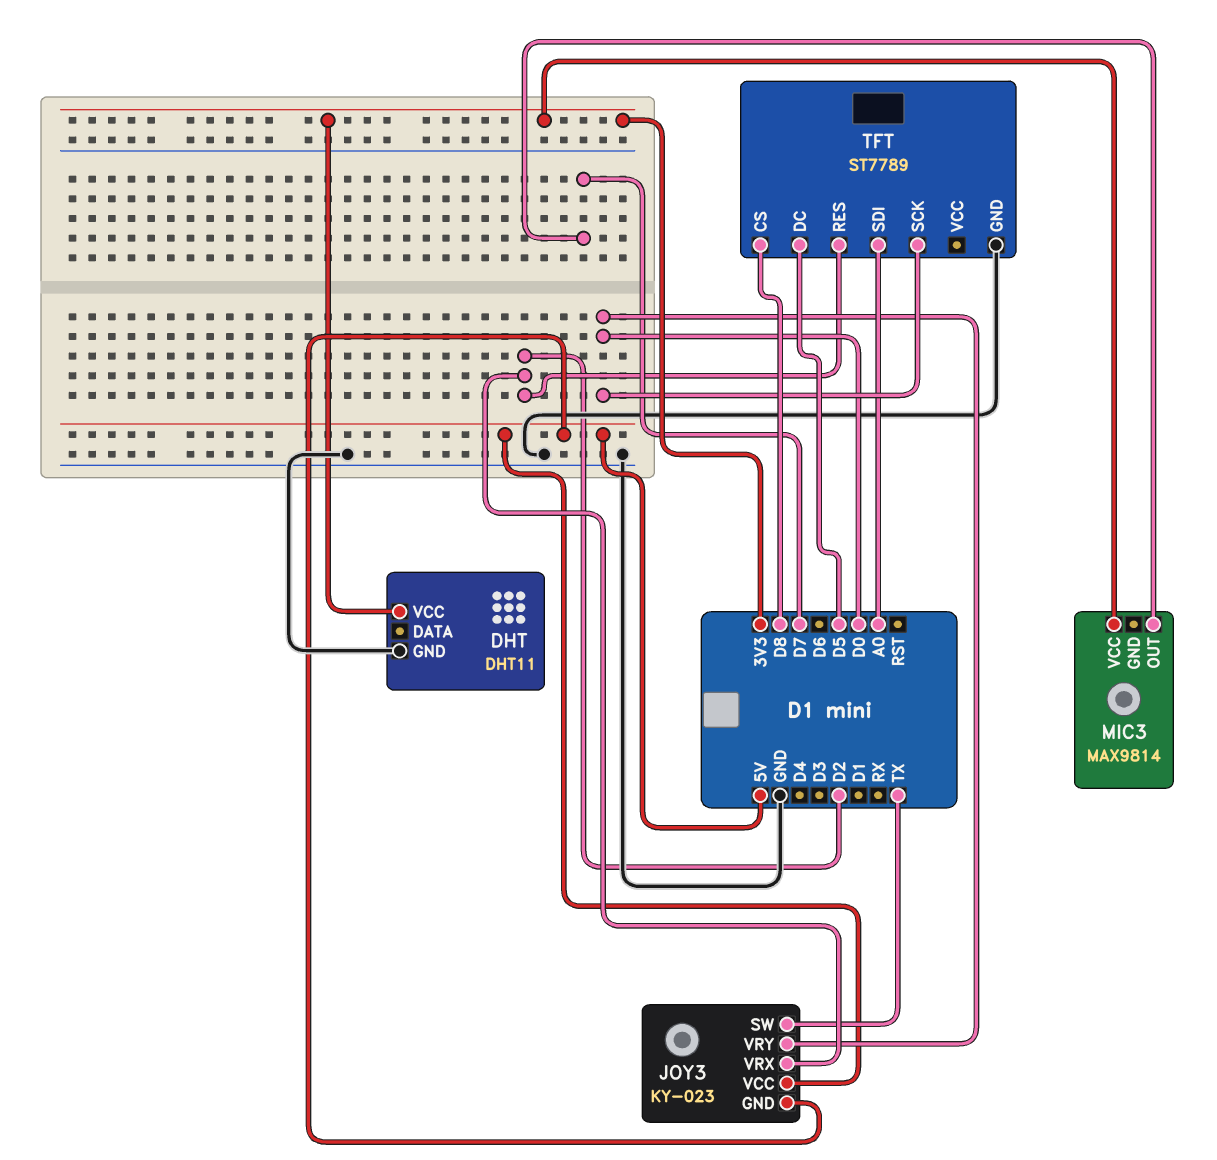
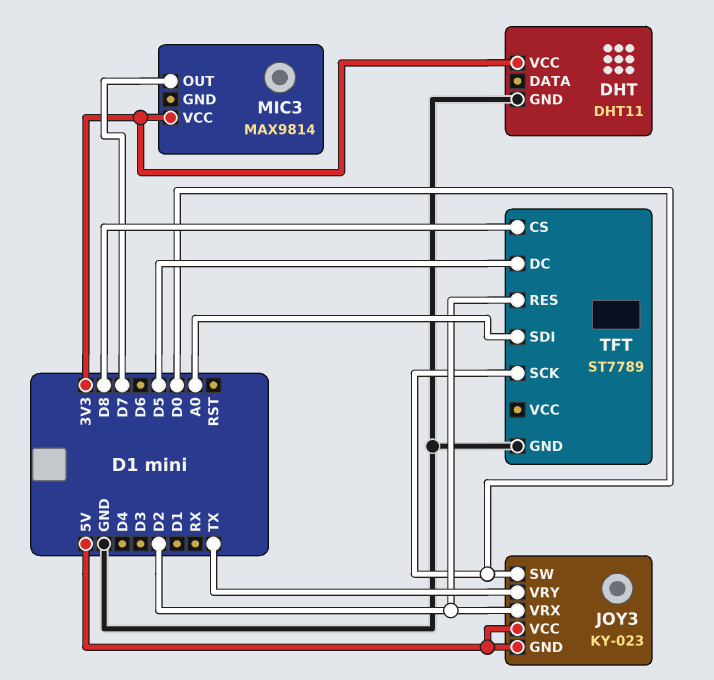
JOY3 pin SW: TX -> D0
JOY3 pin VRY: D0 -> TX

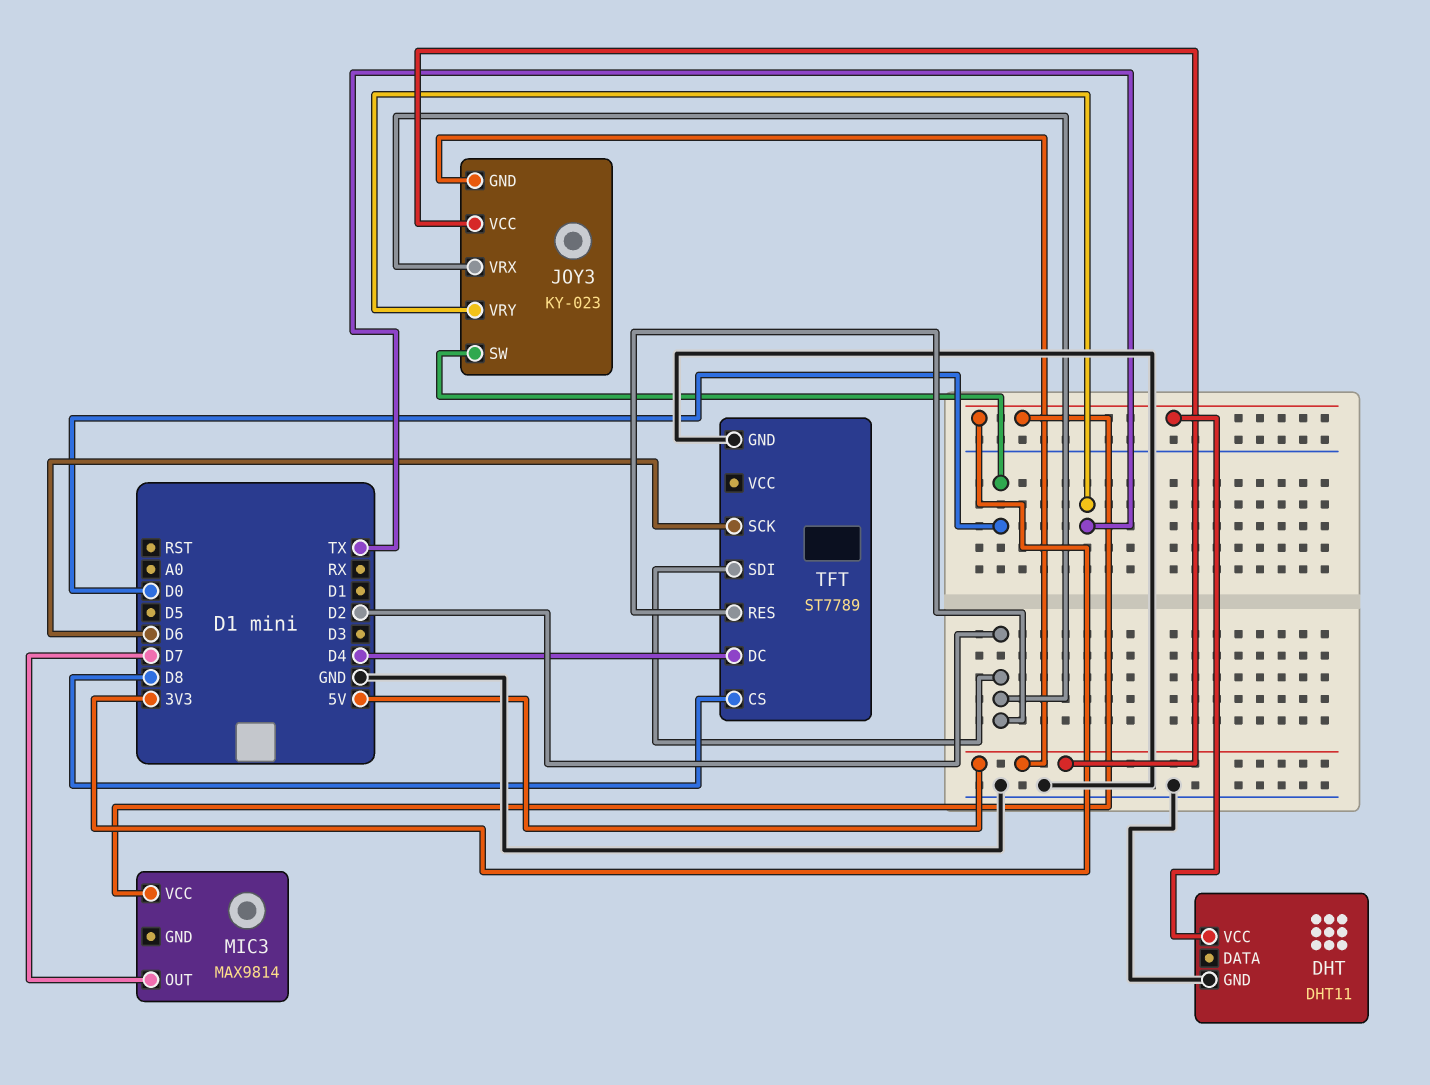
TFT pin DC: D5 -> D4
TFT pin SCK: D0 -> D6
TFT pin SDI: A0 -> D2

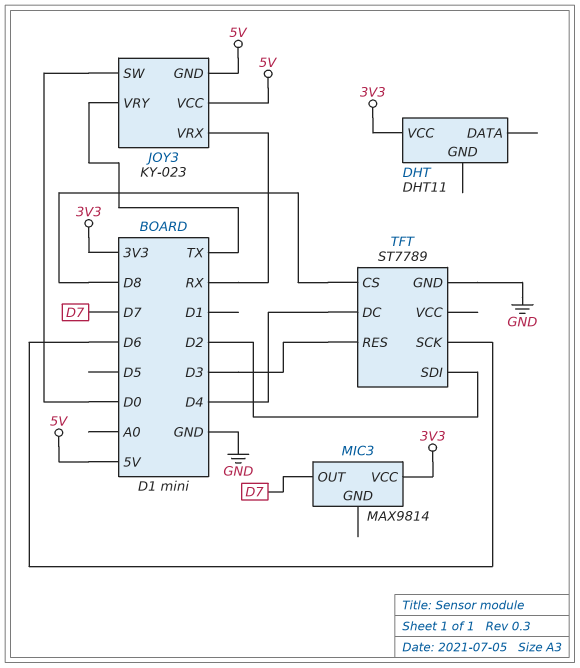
DHT pin GND: GND -> none
JOY3 pin VRX: D2 -> RX
TFT pin RES: D2 -> D3

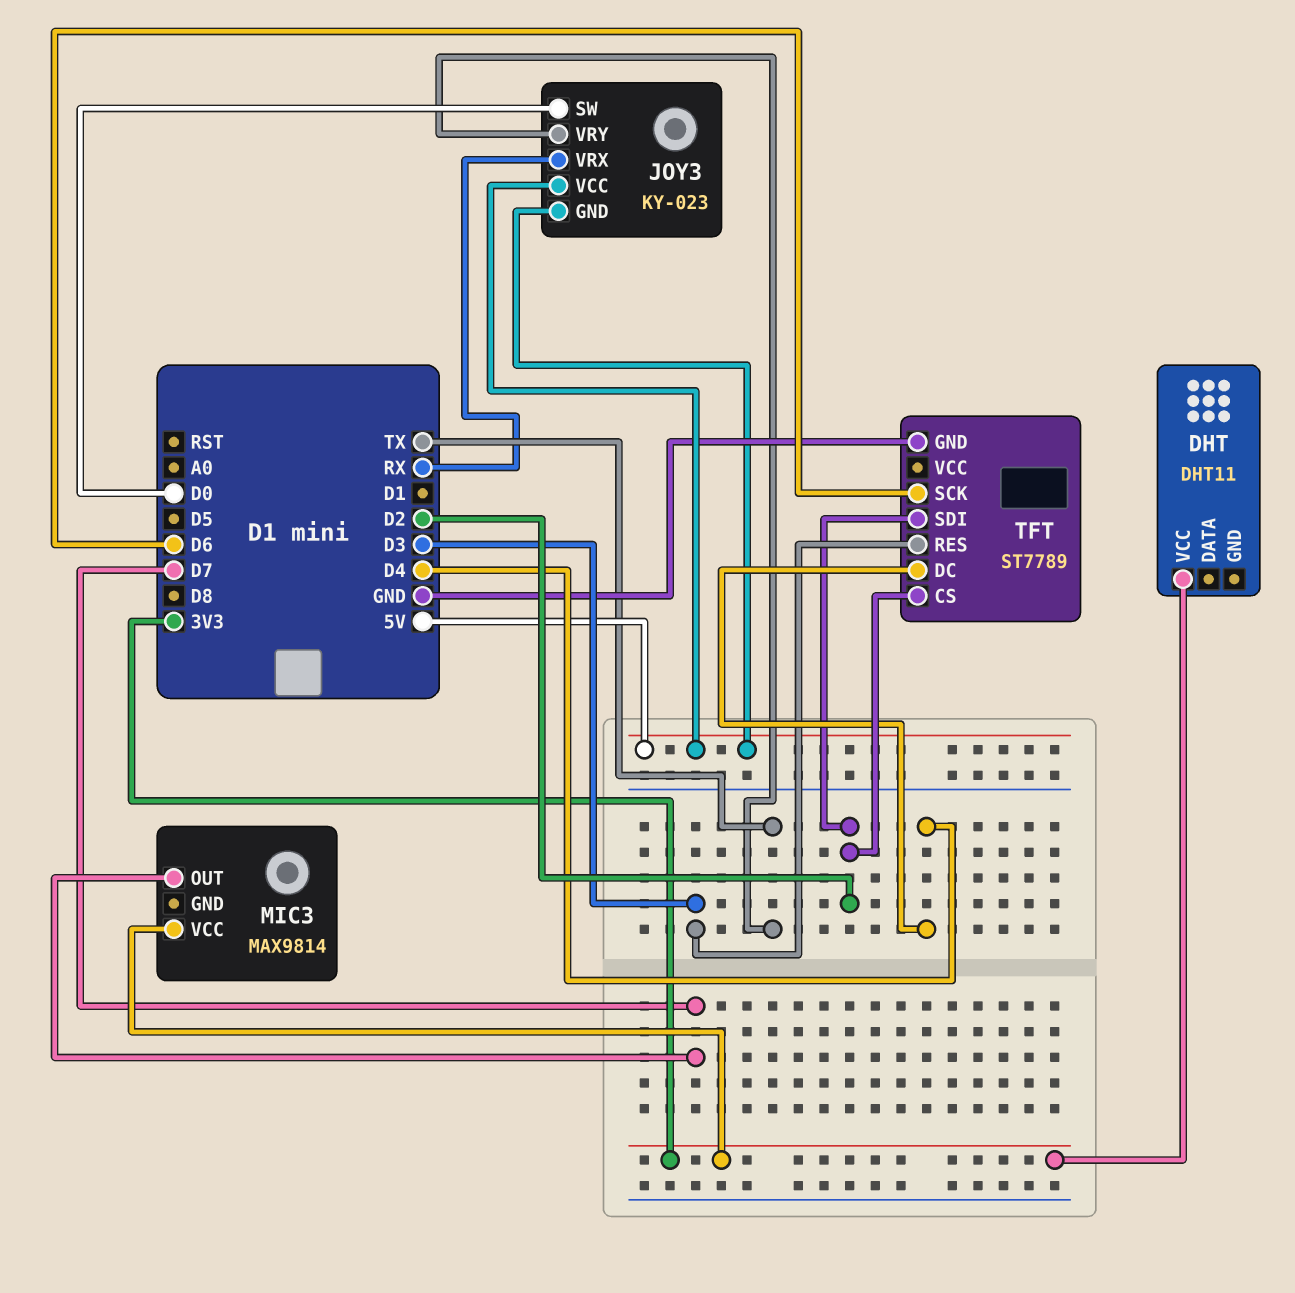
TFT pin CS: D8 -> D2

